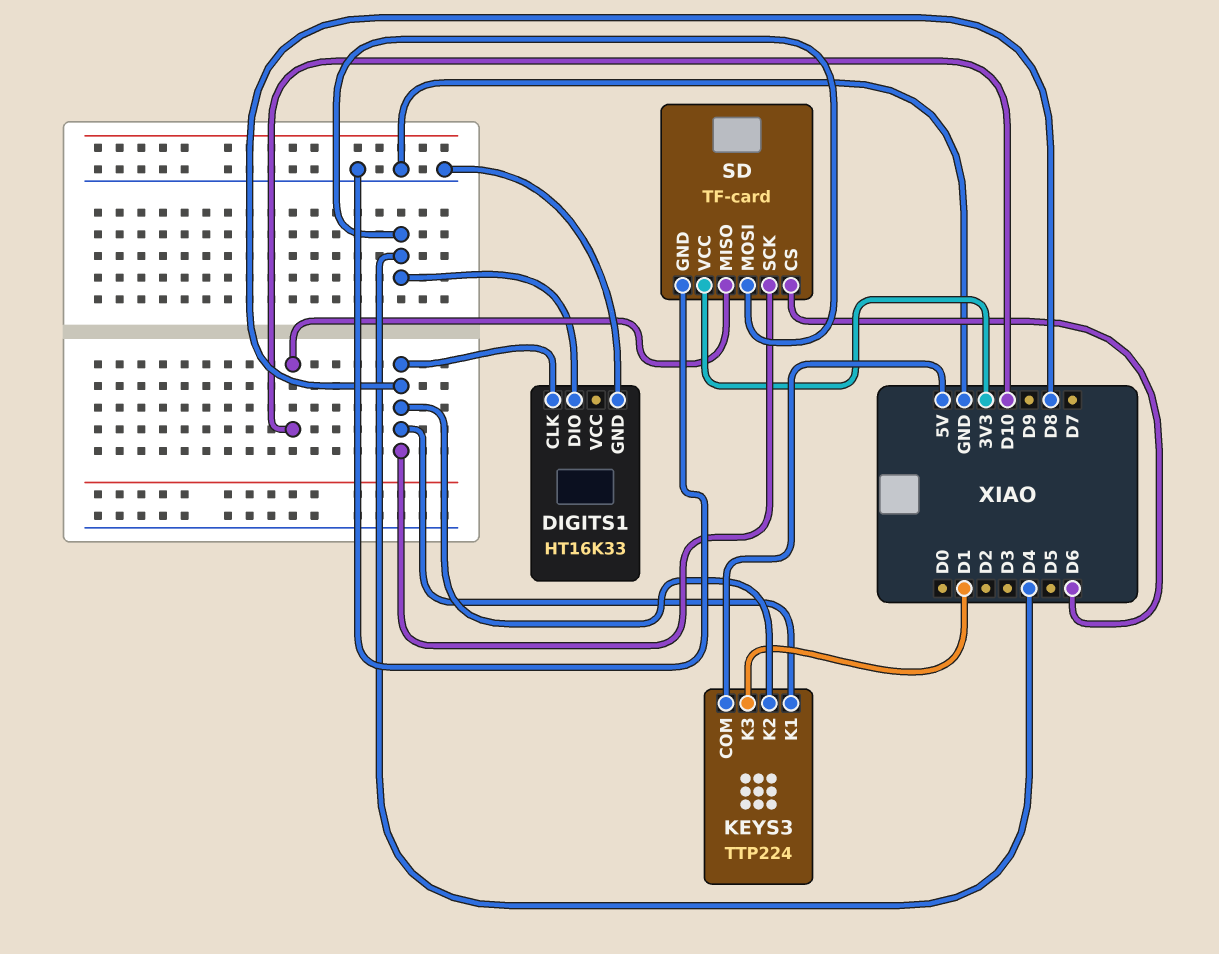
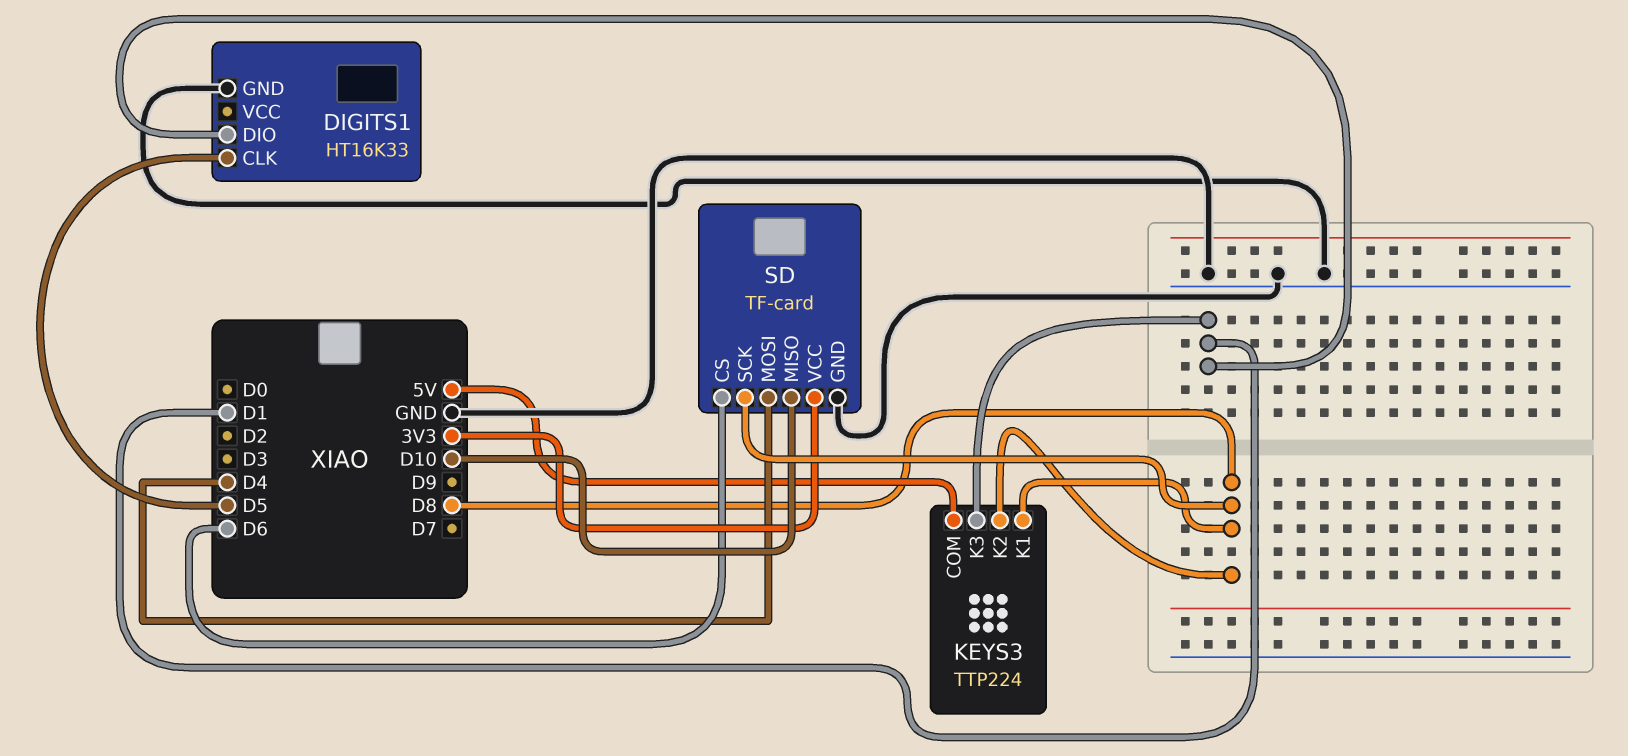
DIGITS1 pin CLK: D8 -> D5
DIGITS1 pin DIO: D4 -> D1

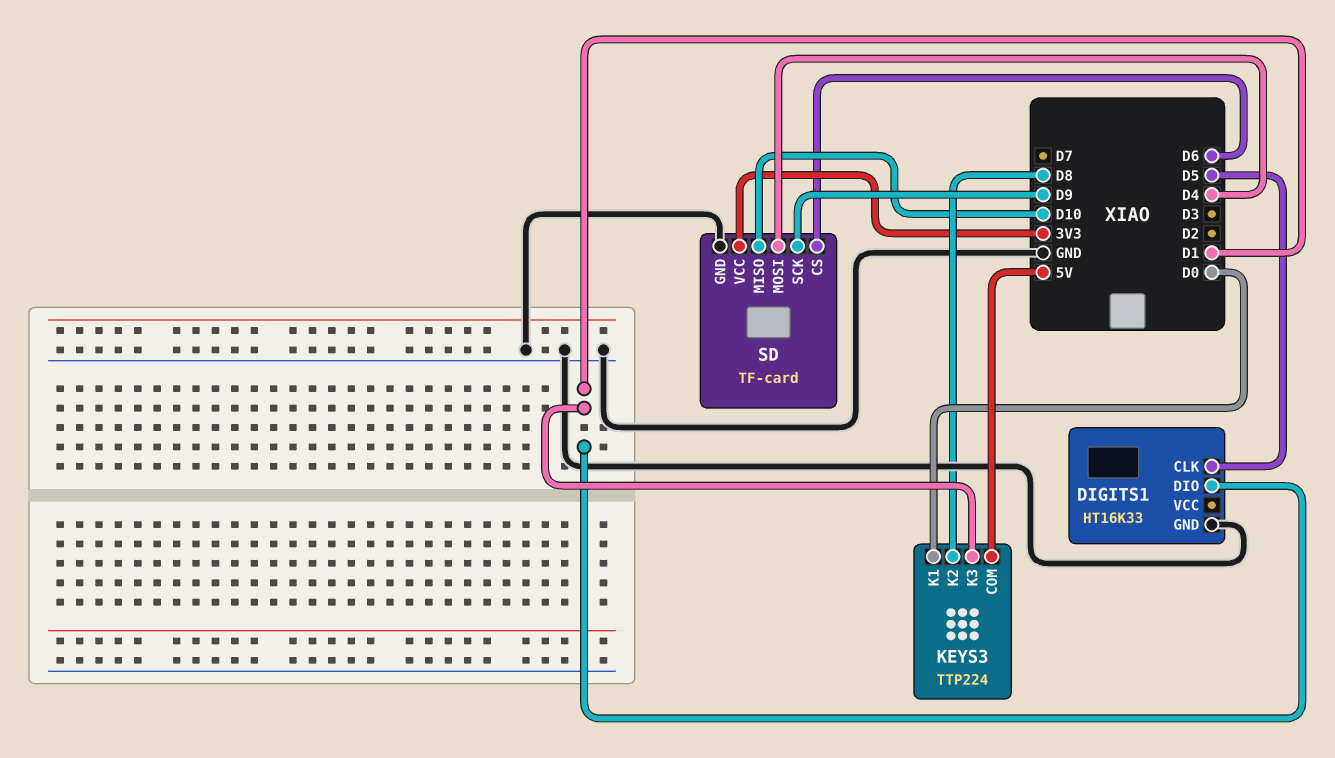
KEYS3 pin K1: D8 -> D0
SD pin SCK: D8 -> D9

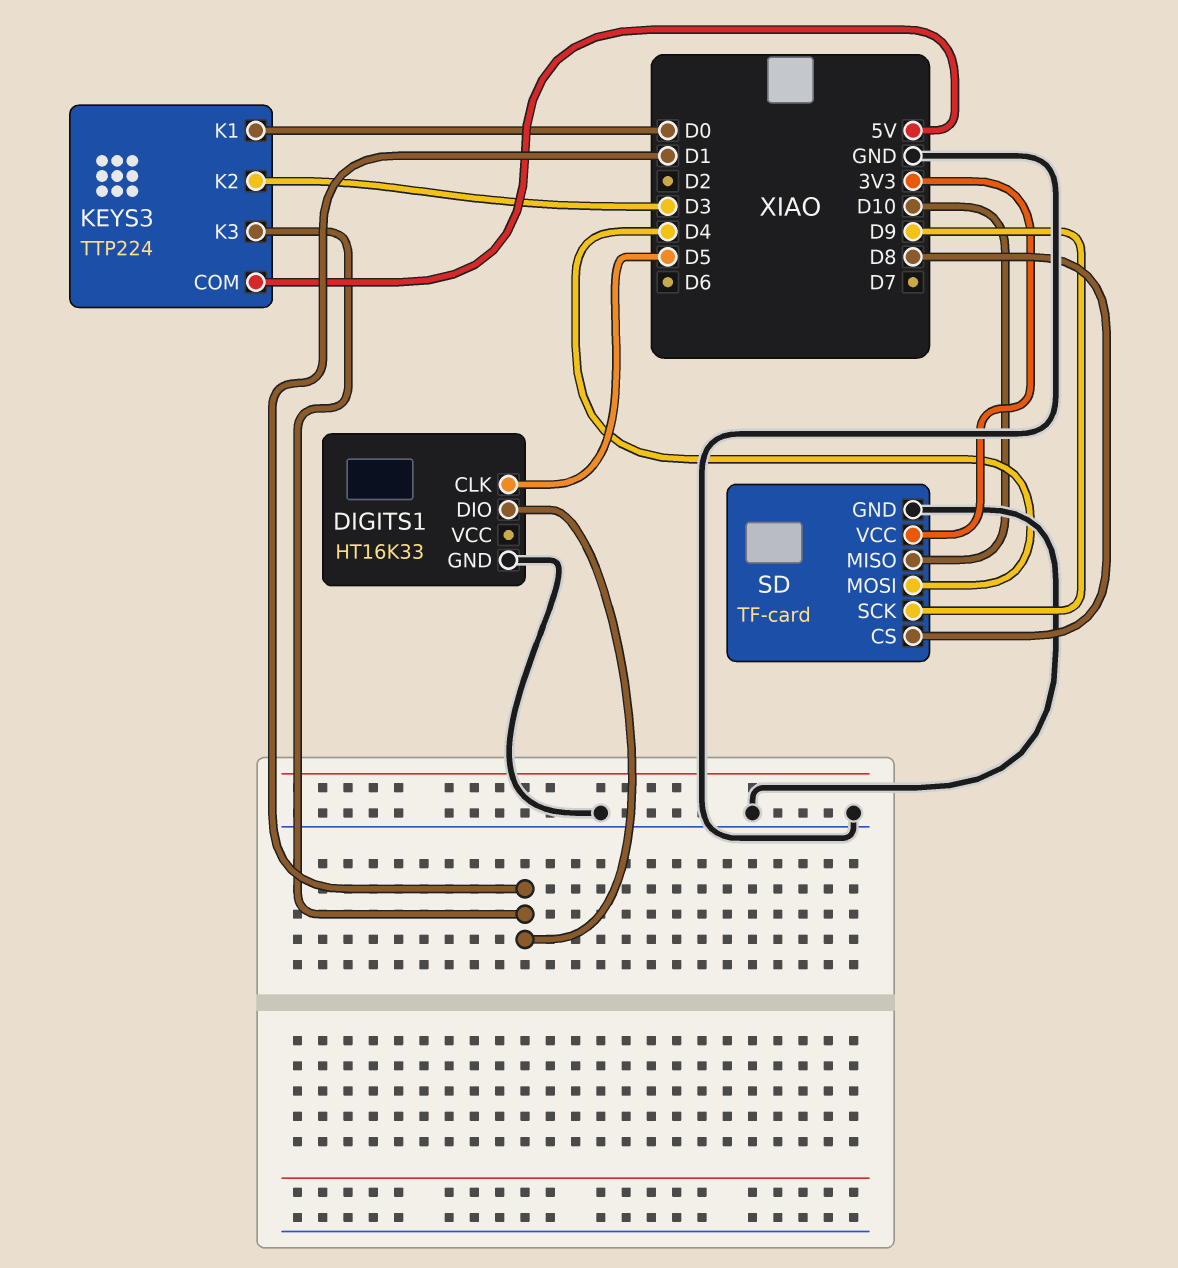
KEYS3 pin K2: D8 -> D3
SD pin CS: D6 -> D8

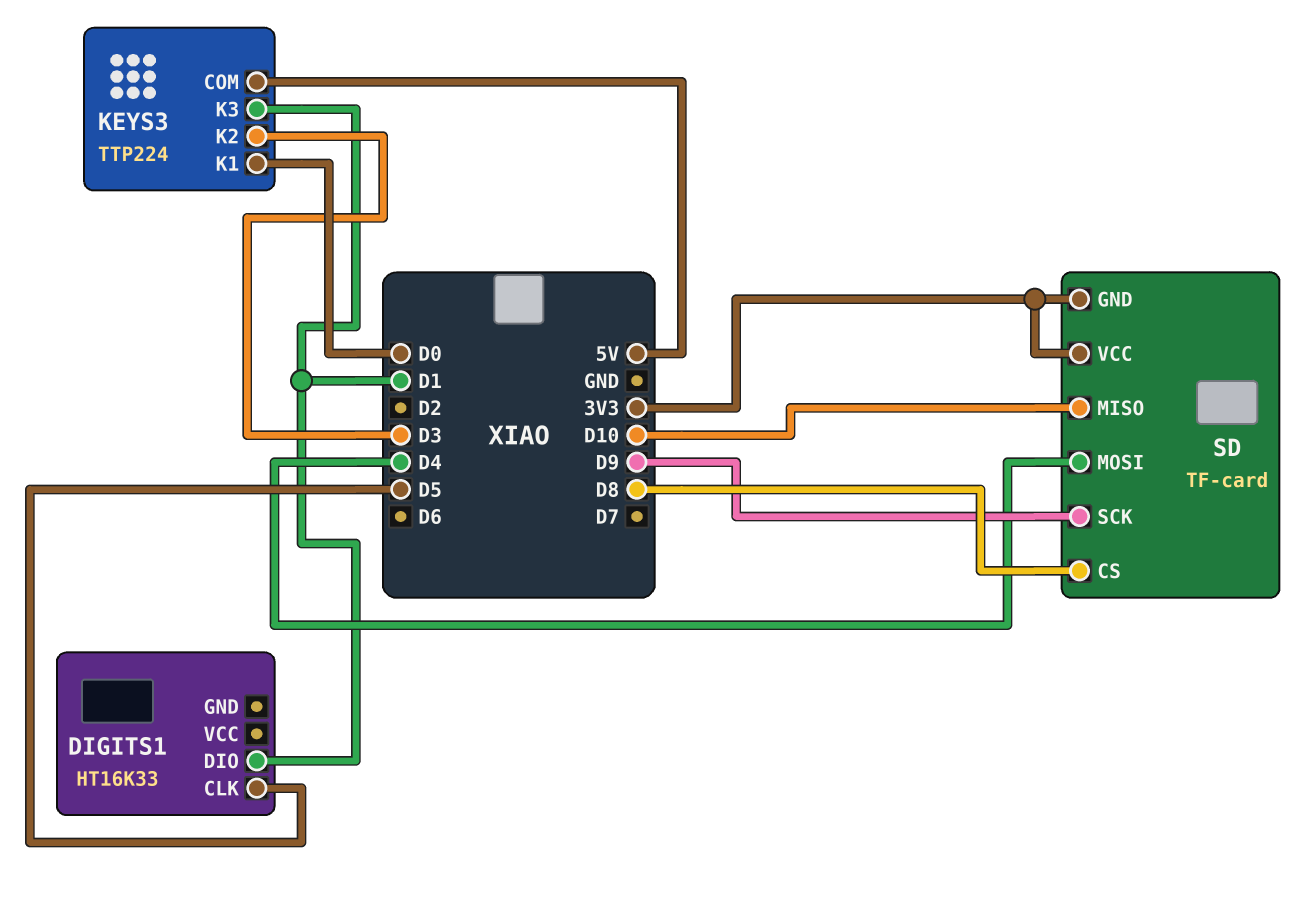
DIGITS1 pin GND: GND -> none
SD pin GND: GND -> 3V3

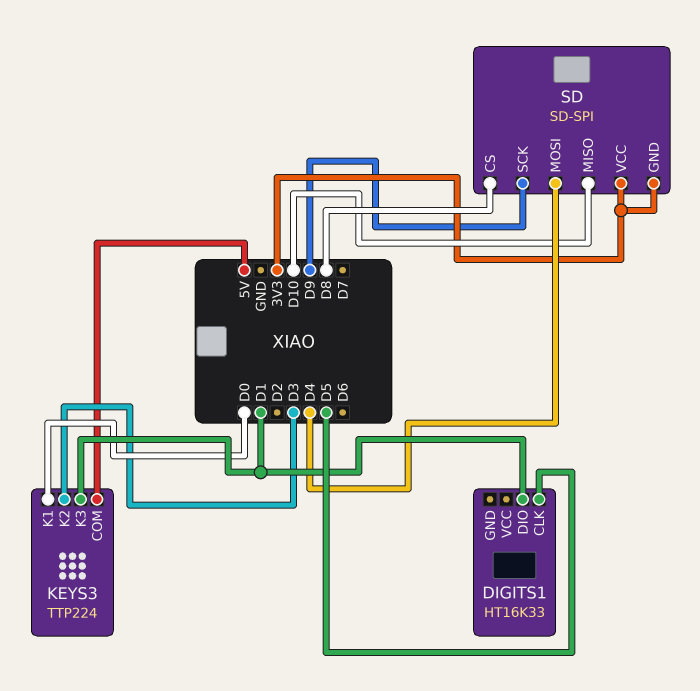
SD: TF-card -> SD-SPI

